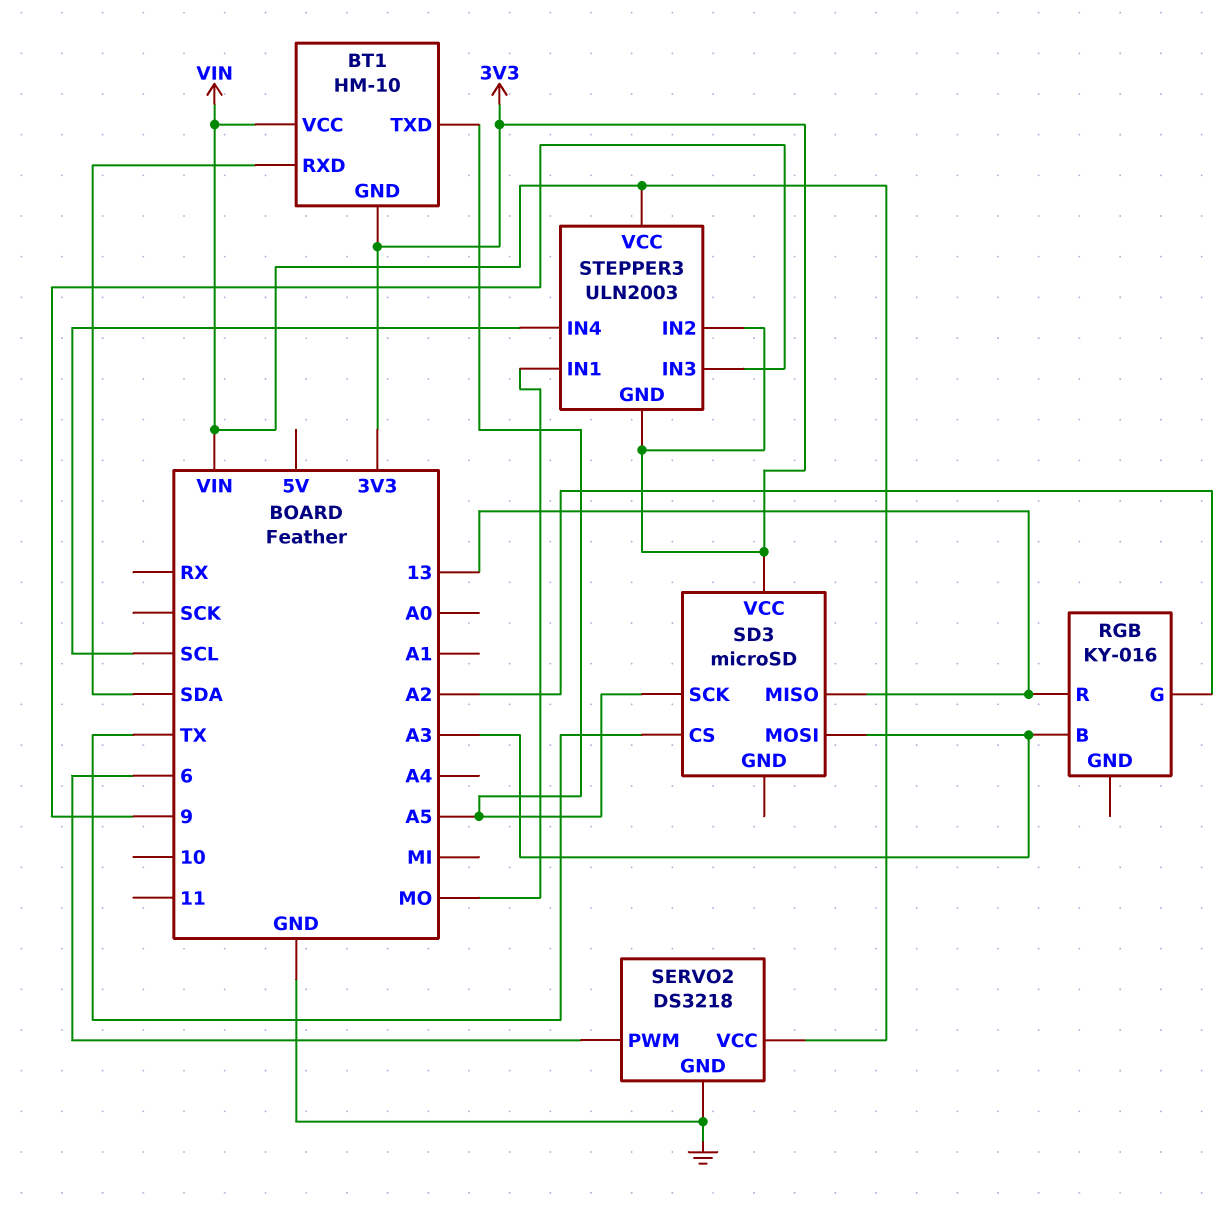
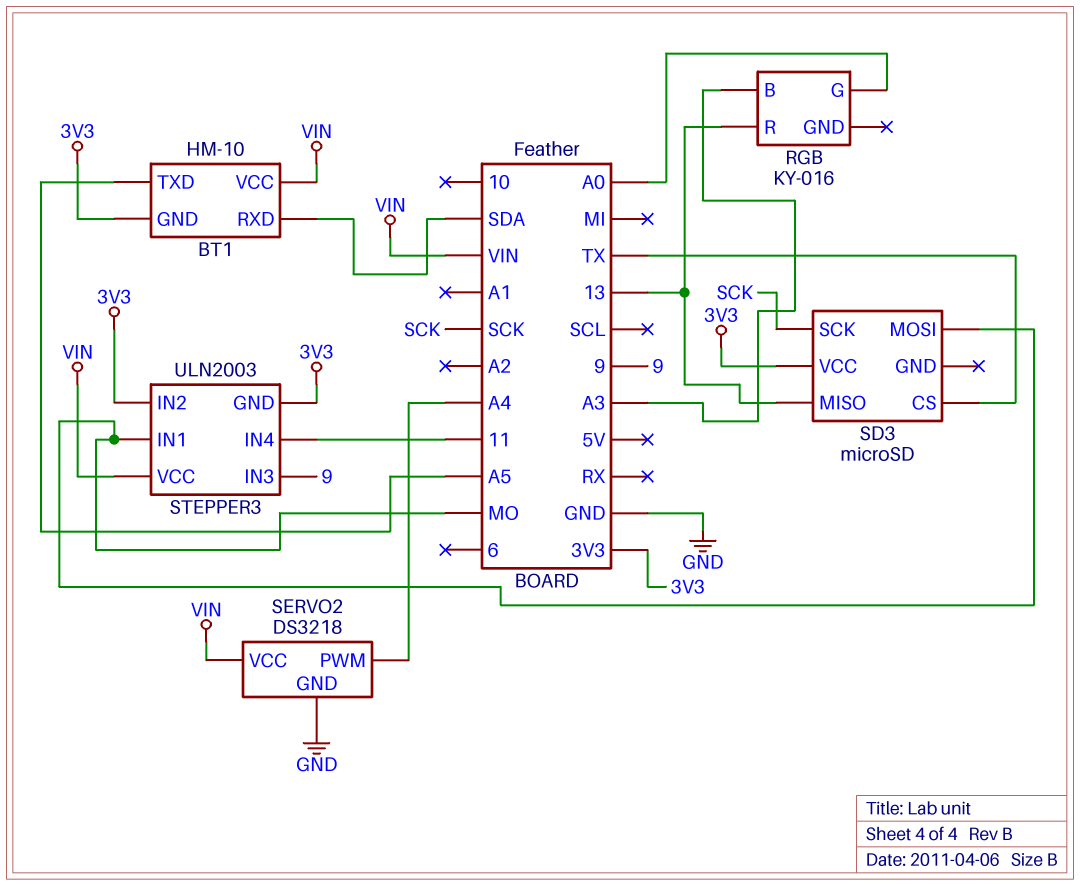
RGB pin G: A2 -> A0
SD3 pin MOSI: A3 -> MO
SD3 pin SCK: A5 -> SCK
SERVO2 pin PWM: 6 -> A4
STEPPER3 pin IN4: SCL -> 11

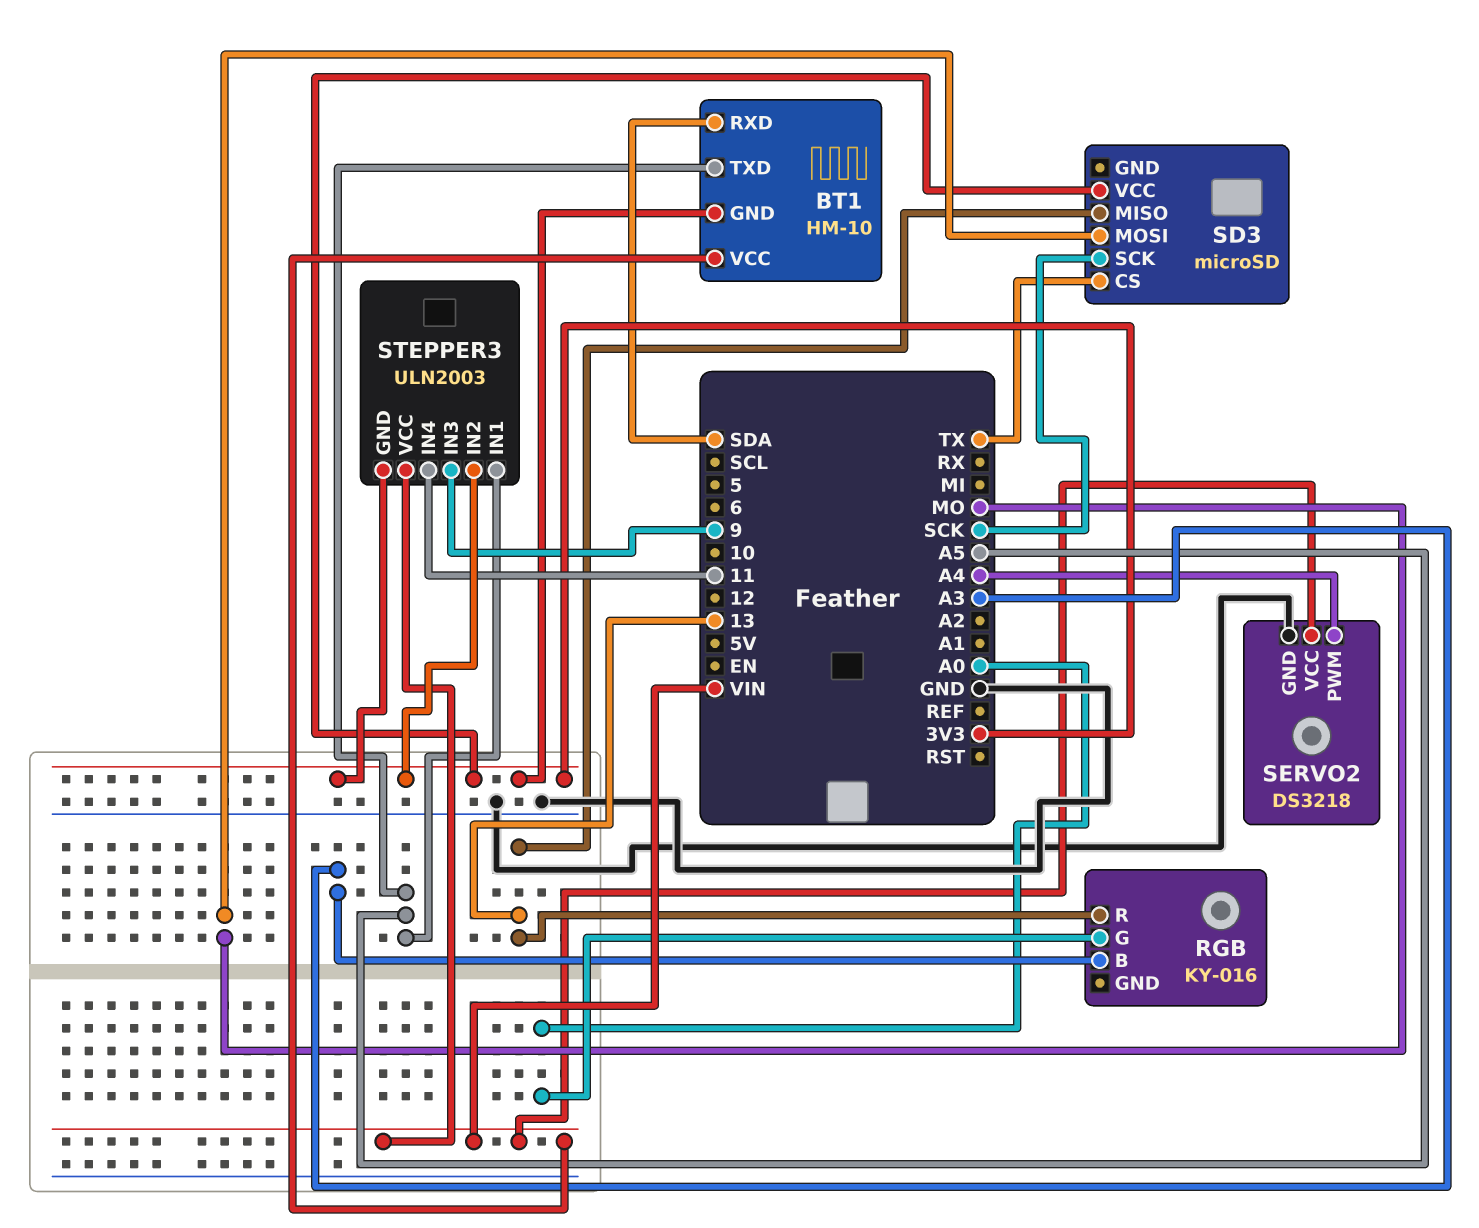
STEPPER3 pin IN1: MO -> A5

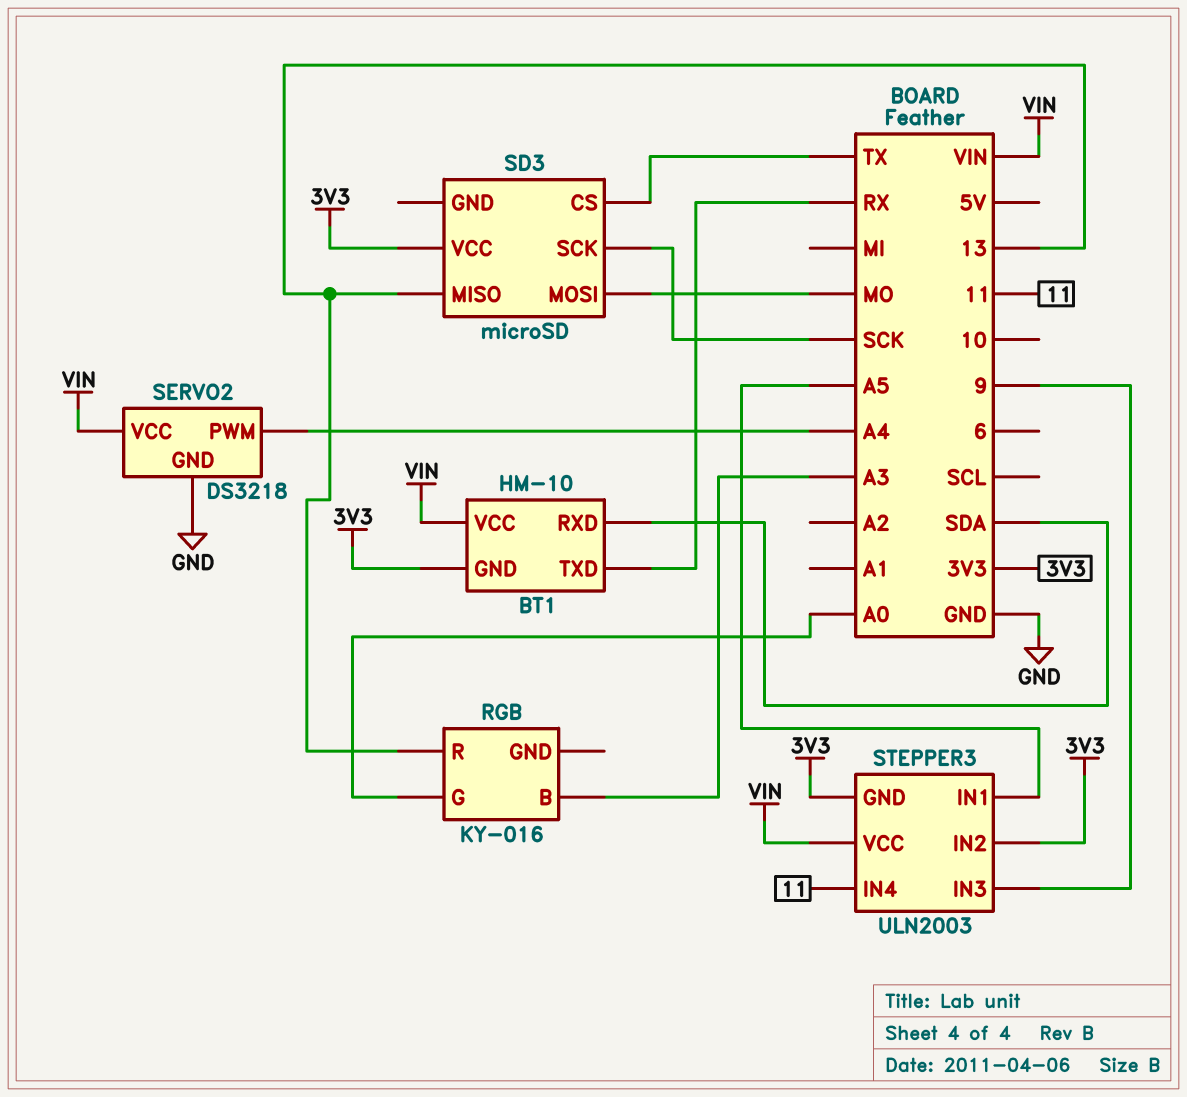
BT1 pin TXD: A5 -> RX

